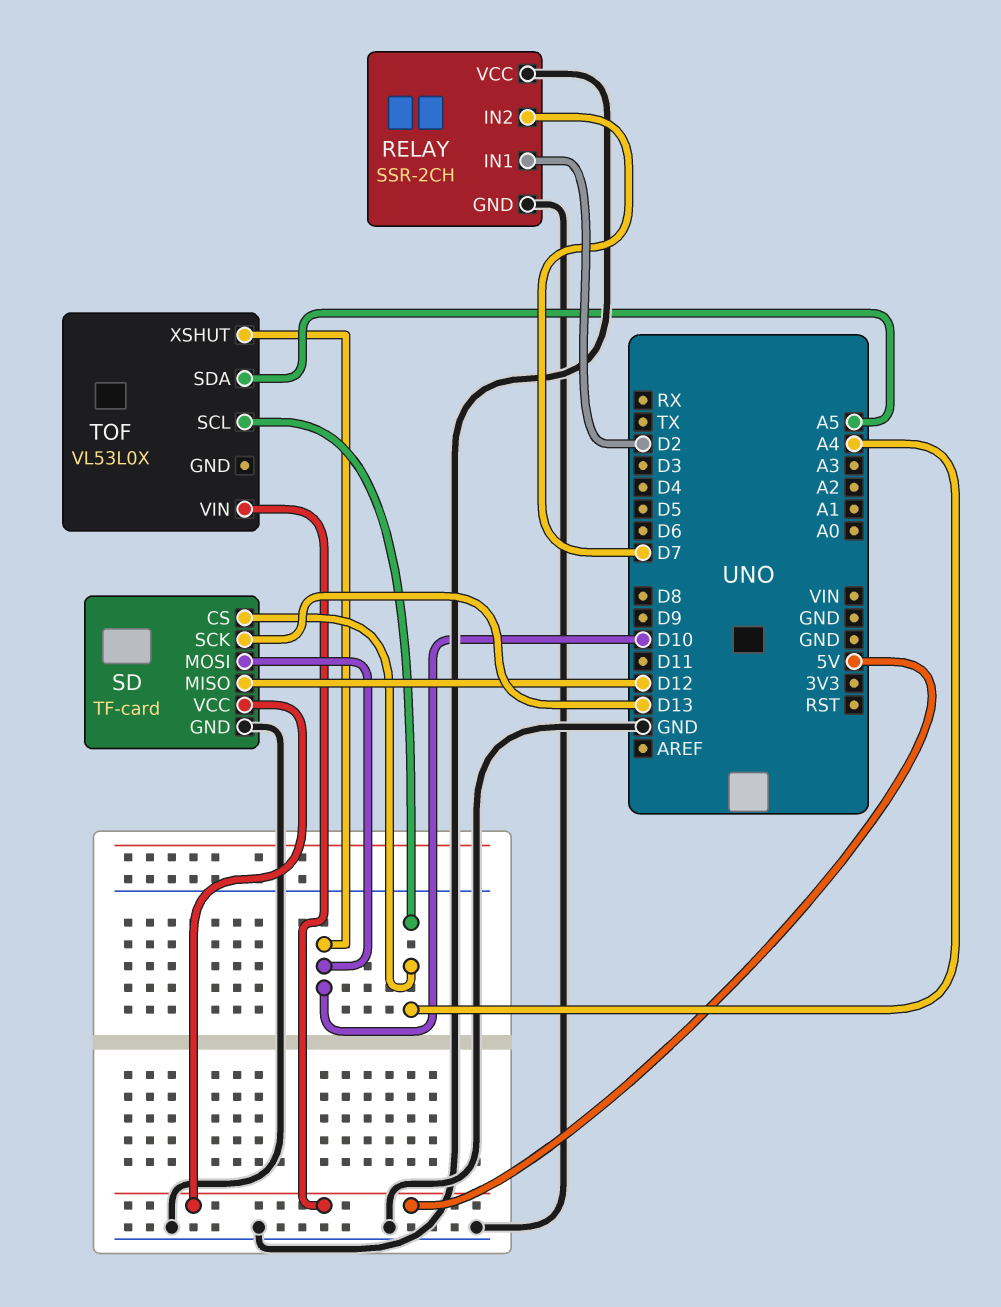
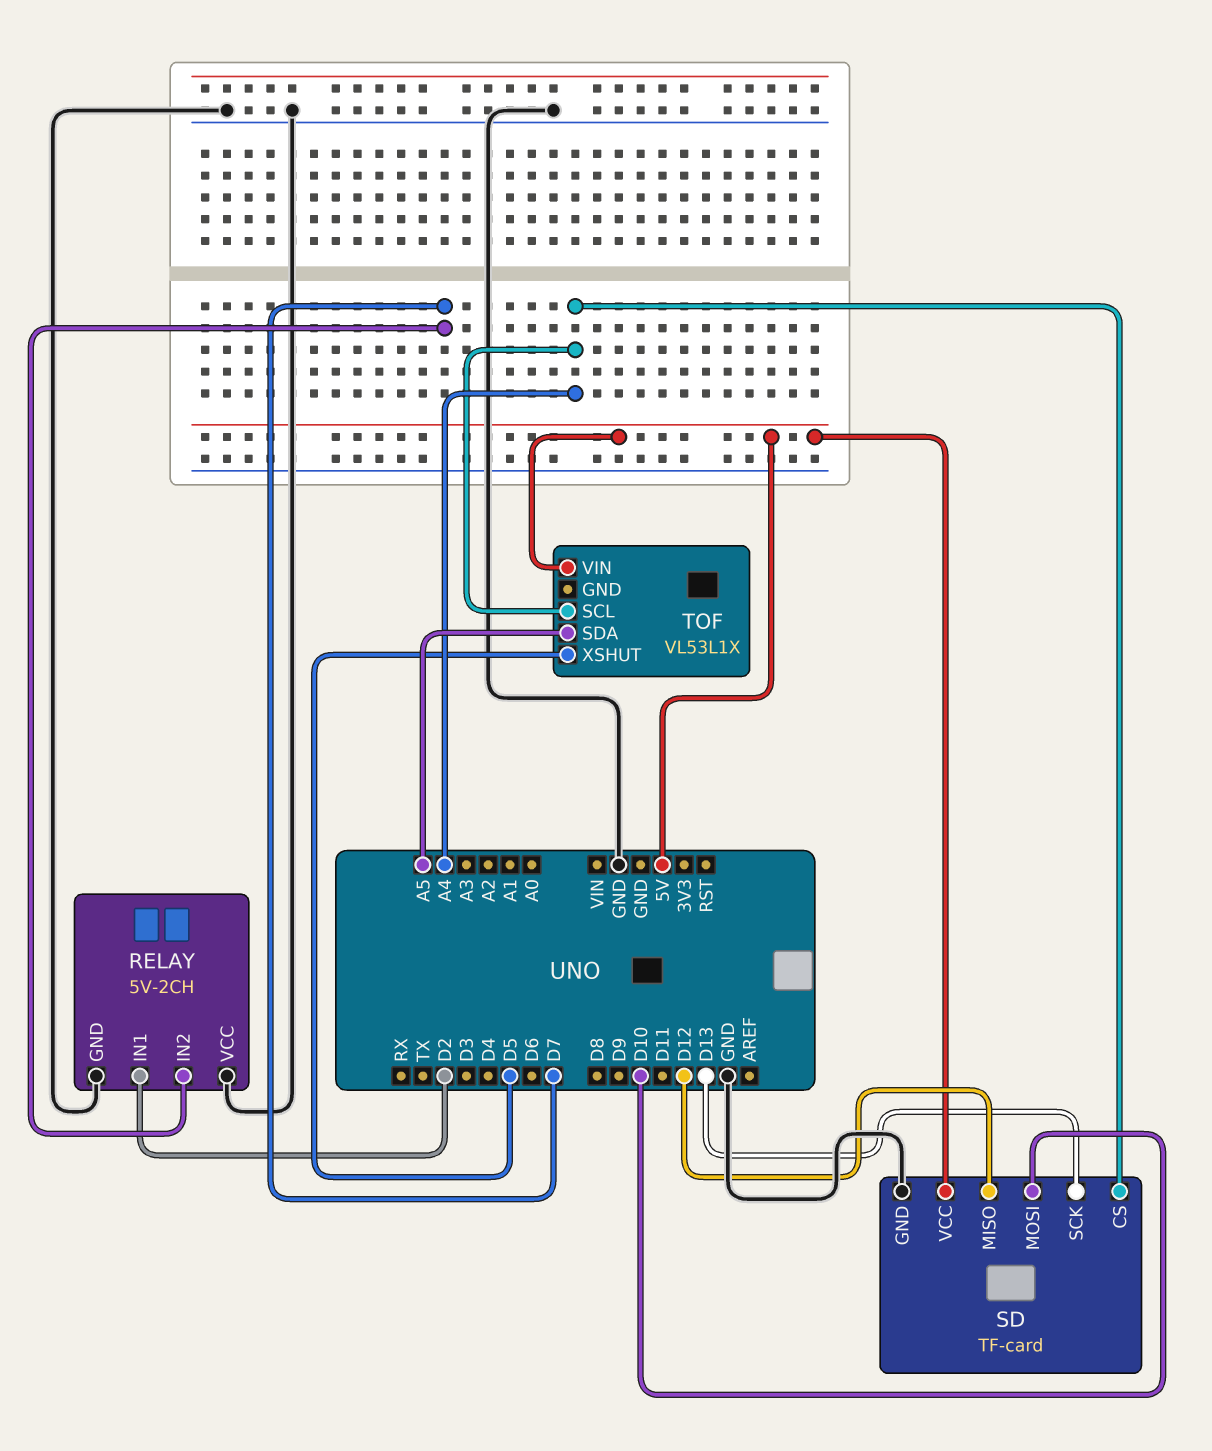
RELAY: SSR-2CH -> 5V-2CH
TOF: VL53L0X -> VL53L1X
TOF pin XSHUT: D10 -> D5

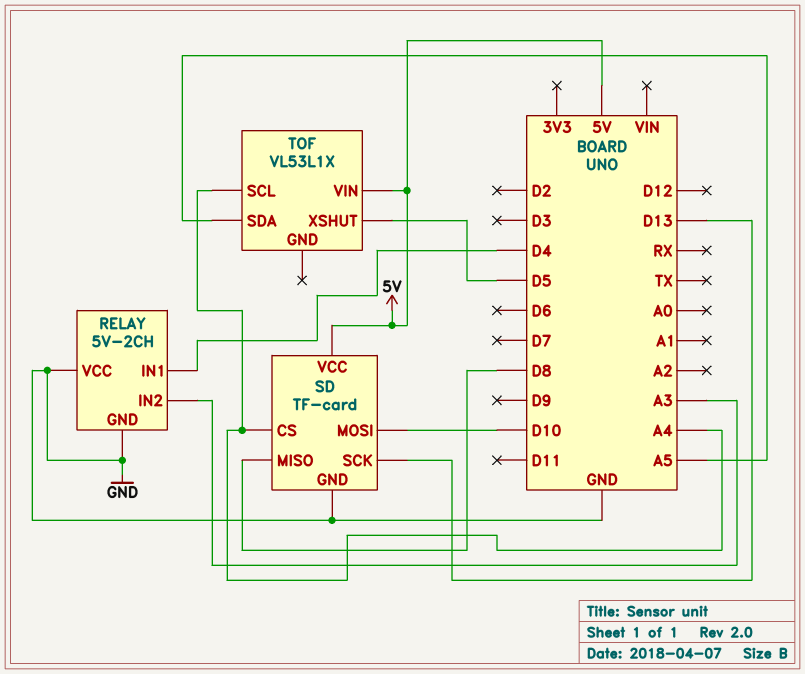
RELAY pin IN1: D2 -> D4
RELAY pin IN2: D7 -> A3
SD pin MISO: D12 -> D8

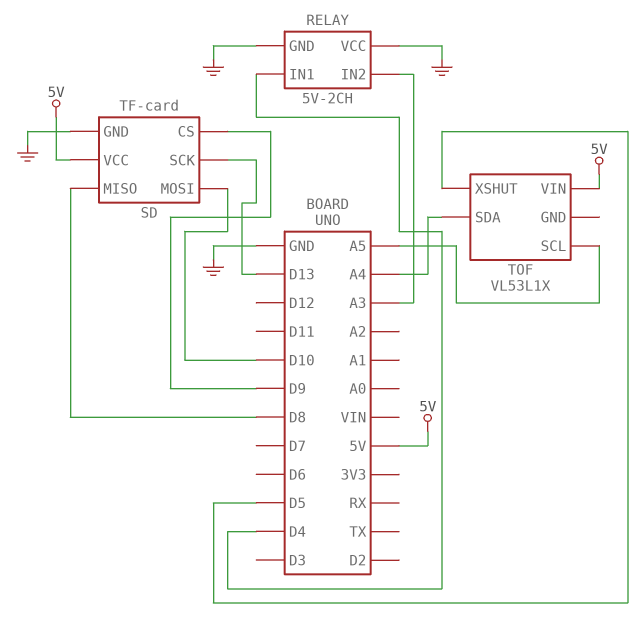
SD pin CS: A4 -> D9
TOF pin SCL: A4 -> A5
TOF pin SDA: A5 -> A4

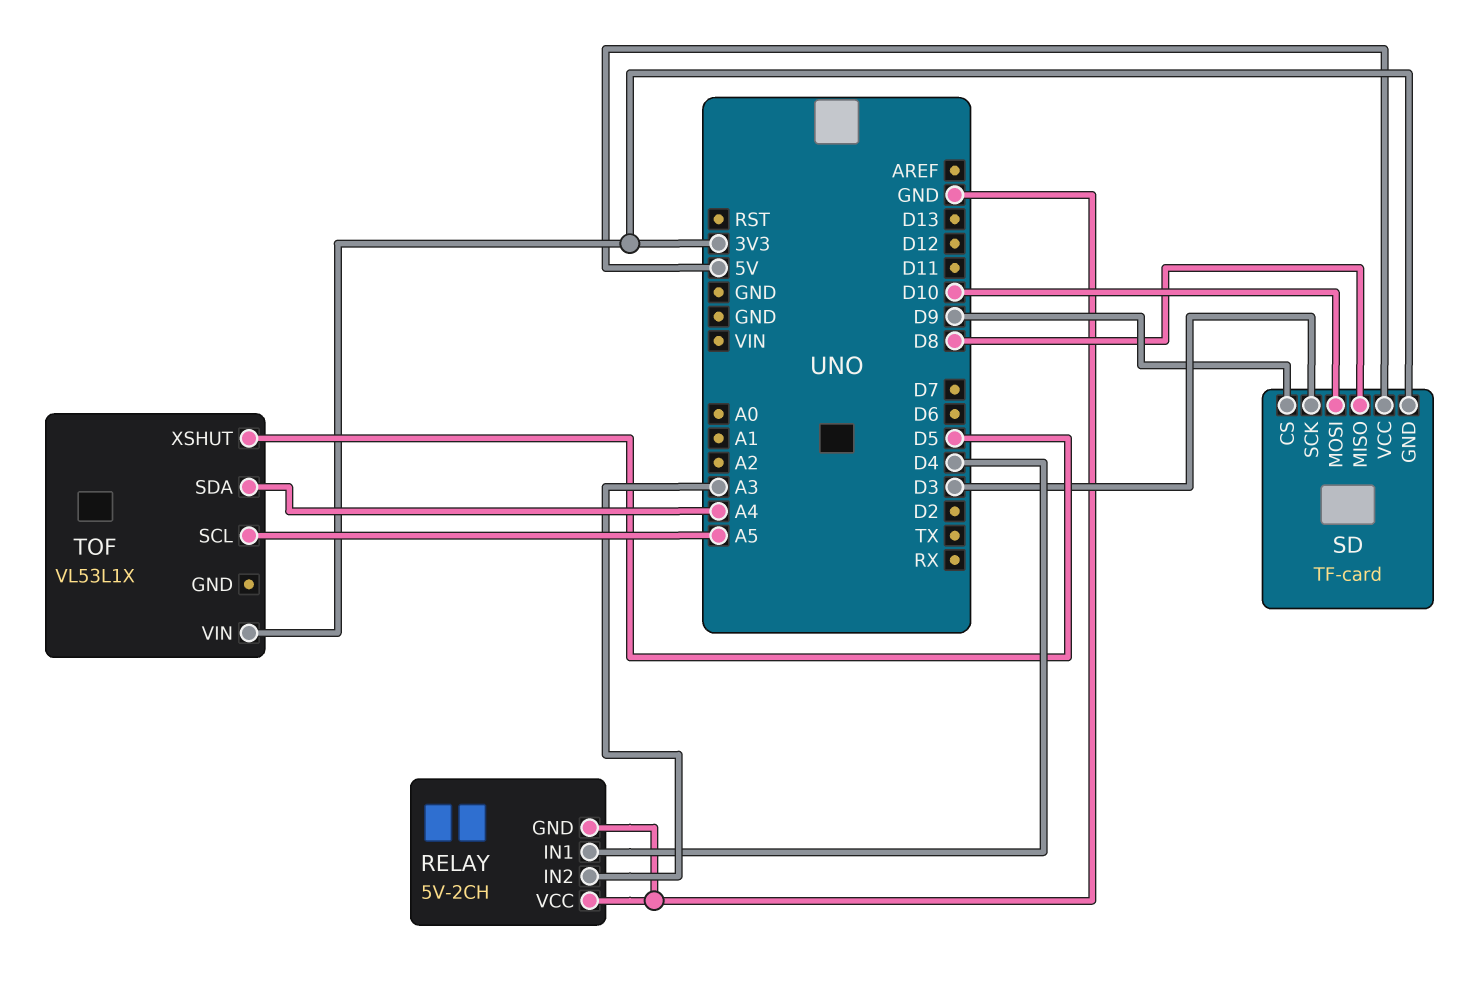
SD pin GND: GND -> 3V3
SD pin SCK: D13 -> D3
TOF pin VIN: 5V -> 3V3

